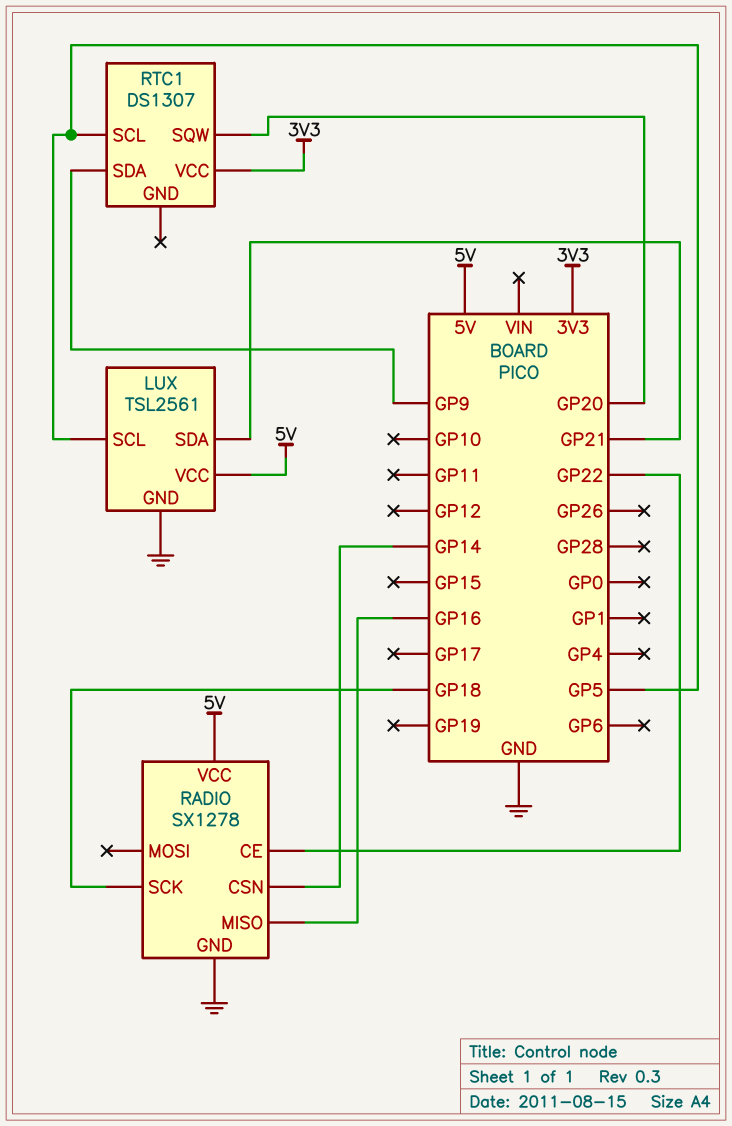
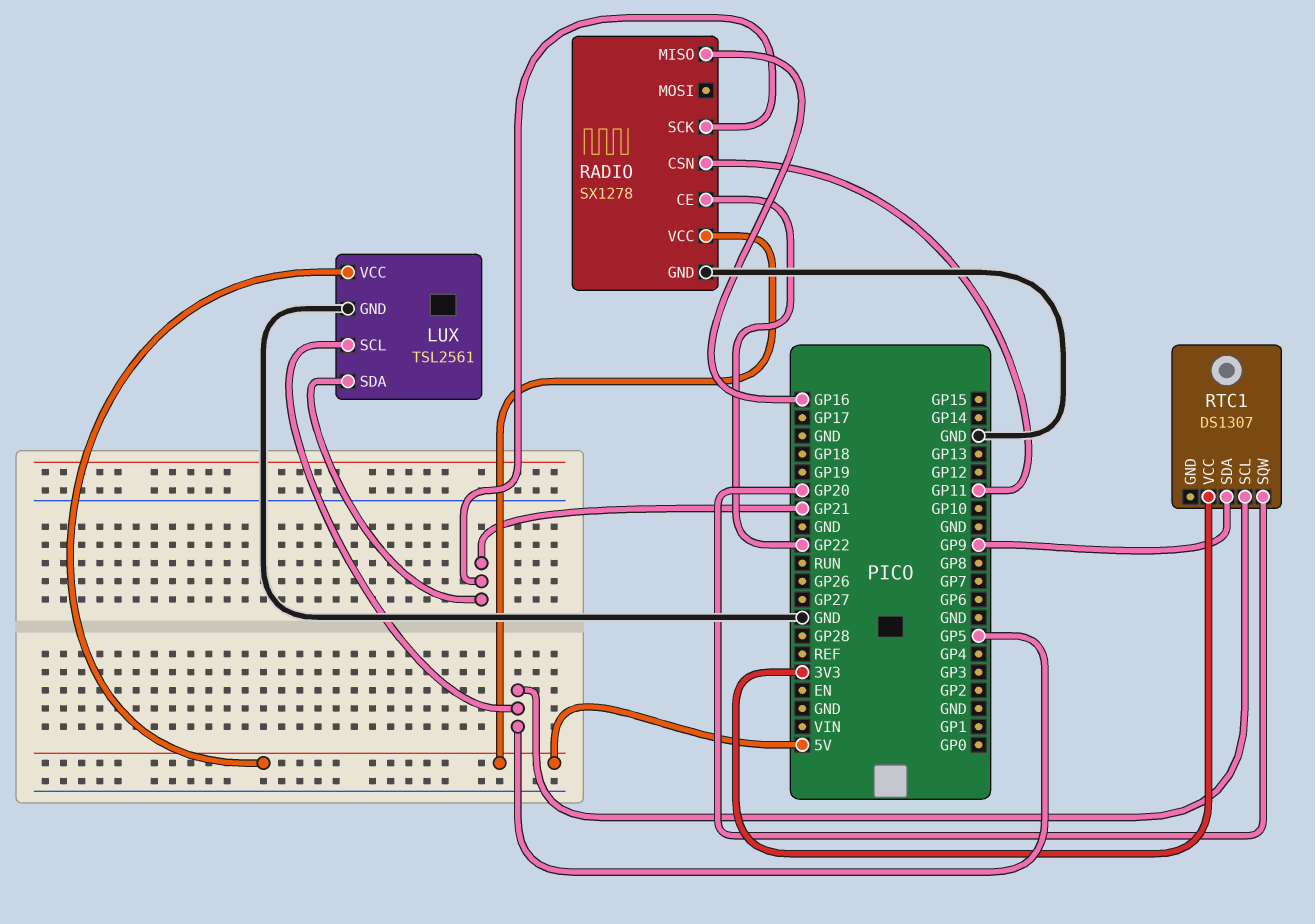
RADIO pin CSN: GP14 -> GP11
RADIO pin SCK: GP18 -> GP21

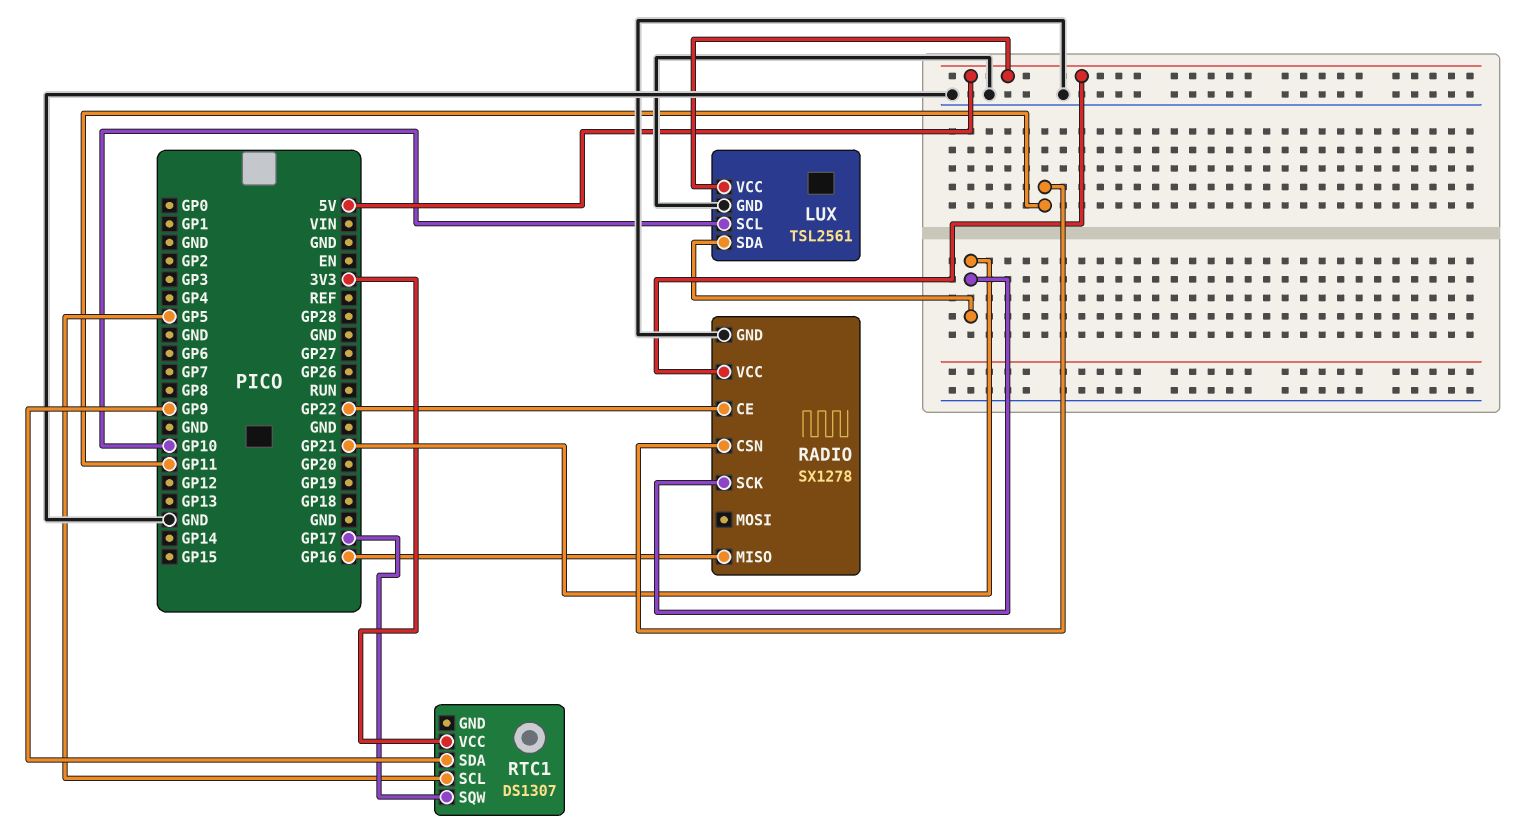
LUX pin SCL: GP5 -> GP10
RTC1 pin SQW: GP20 -> GP17

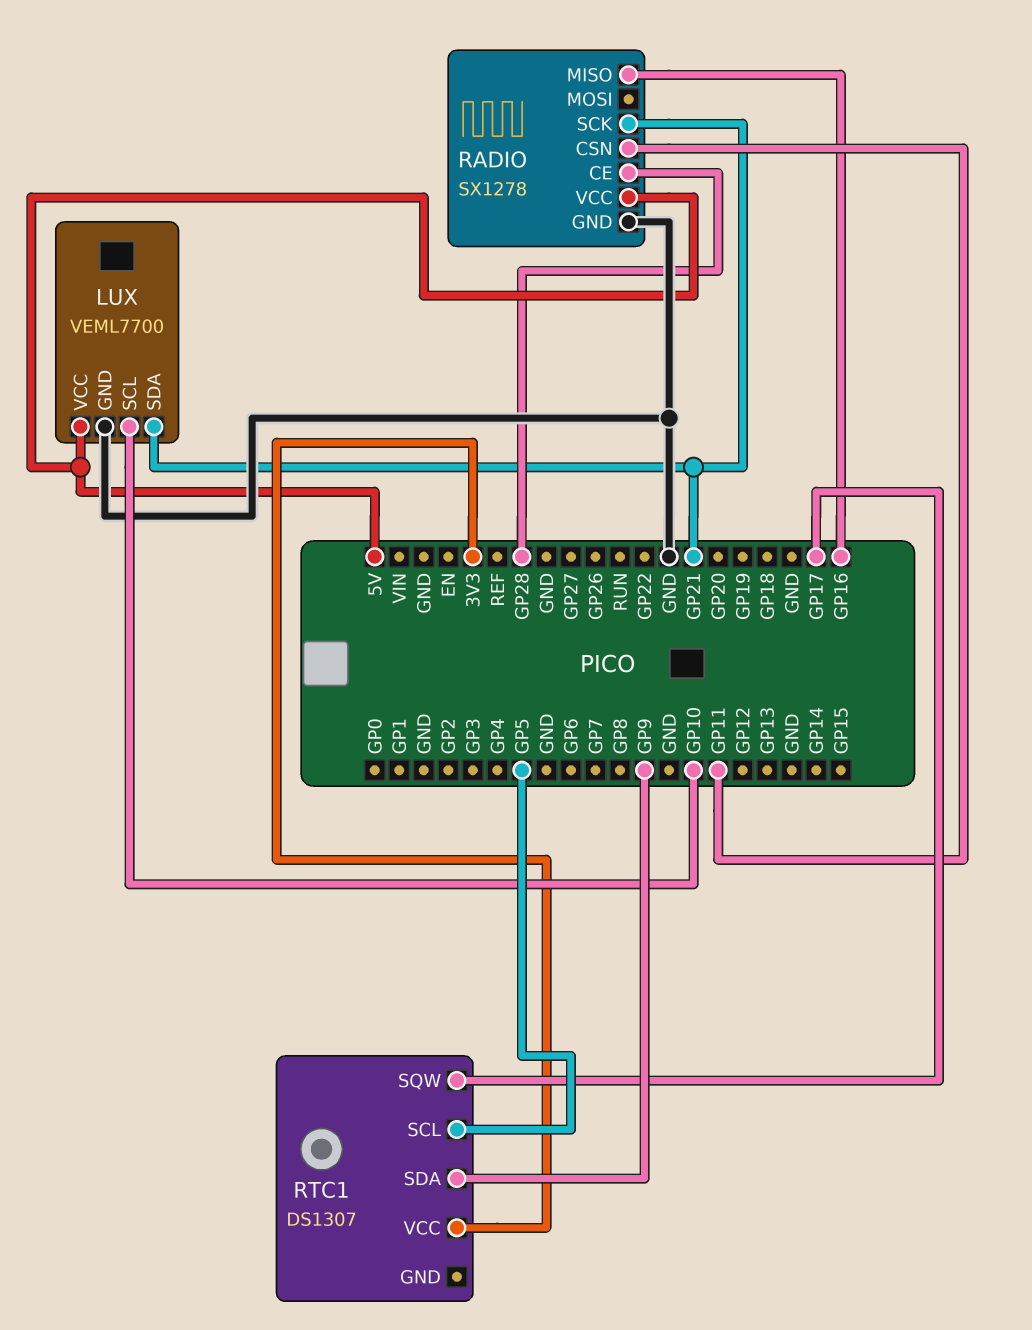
LUX: TSL2561 -> VEML7700
RADIO pin CE: GP22 -> GP28

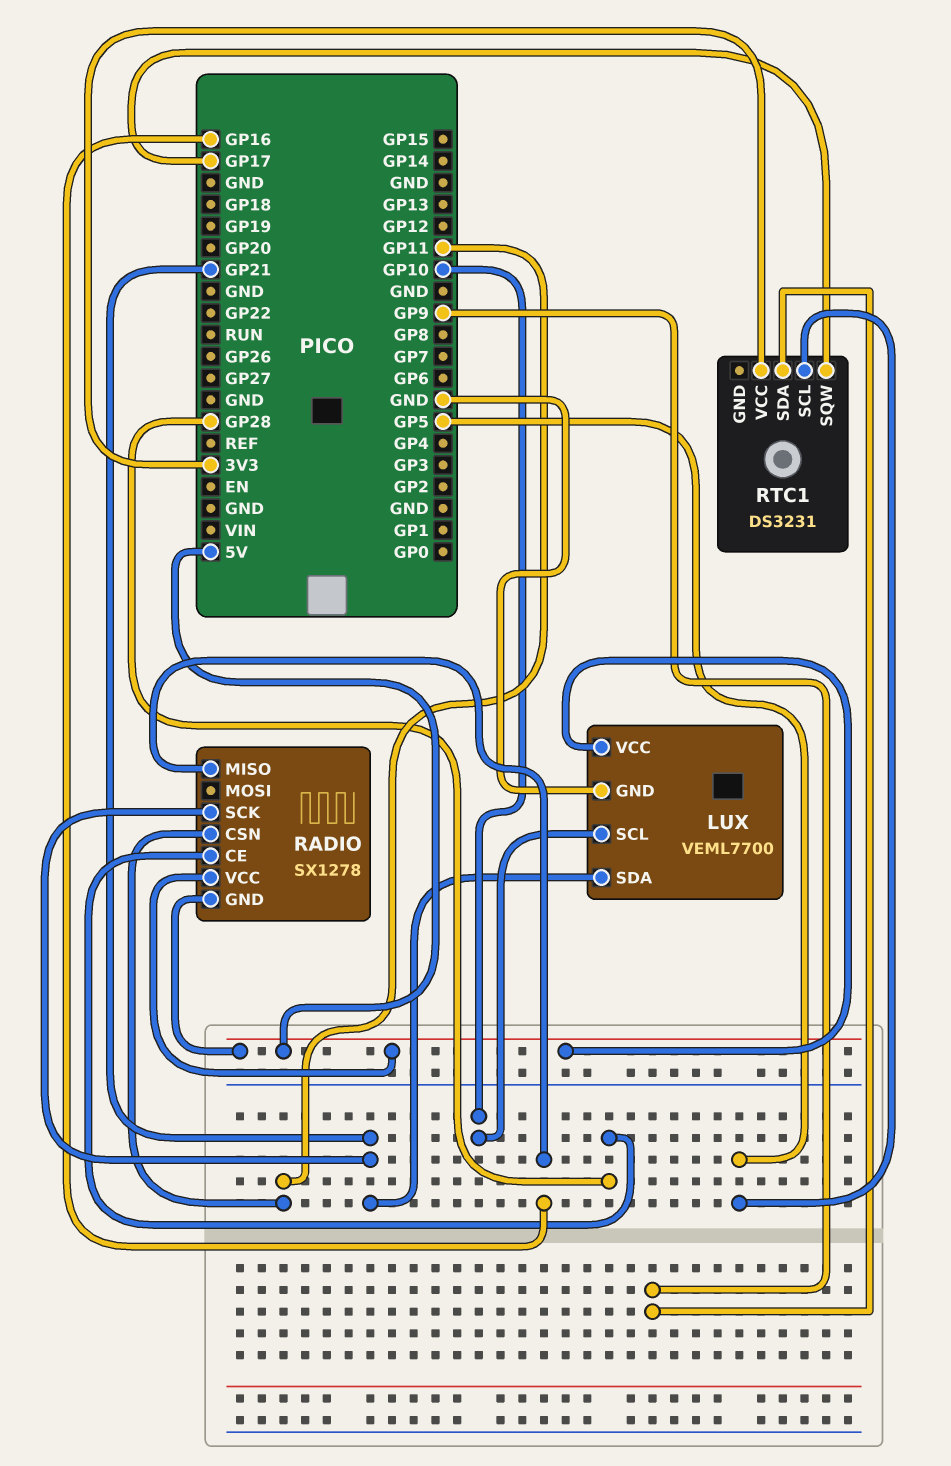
RADIO pin GND: GND -> 5V
RTC1: DS1307 -> DS3231

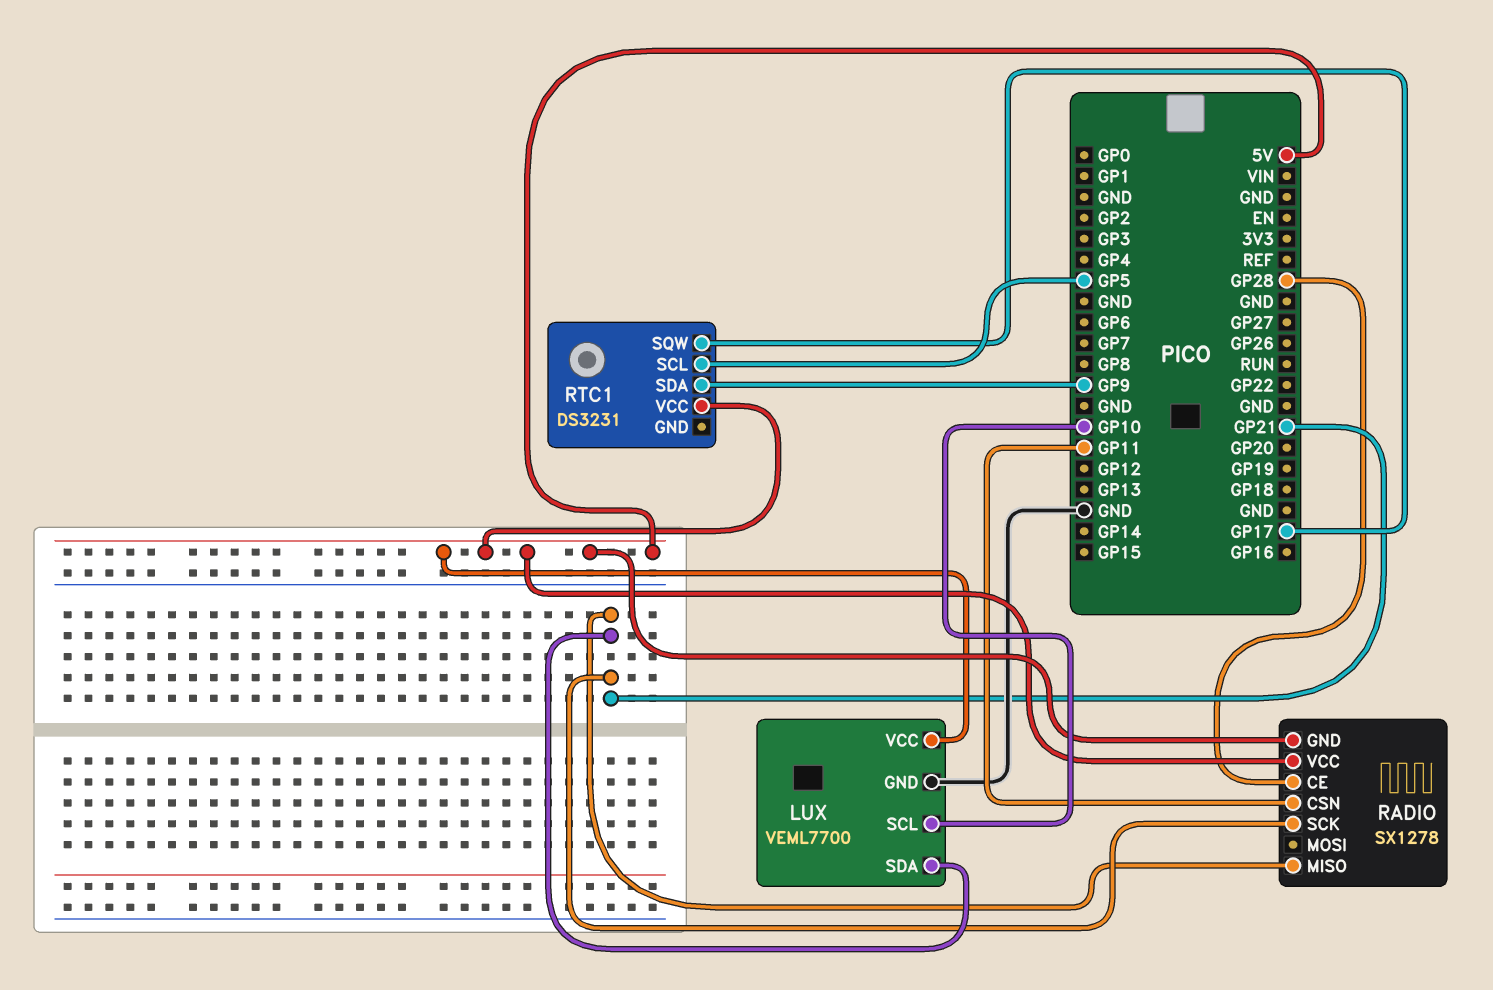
RADIO pin MISO: GP16 -> GP21
RTC1 pin VCC: 3V3 -> 5V

